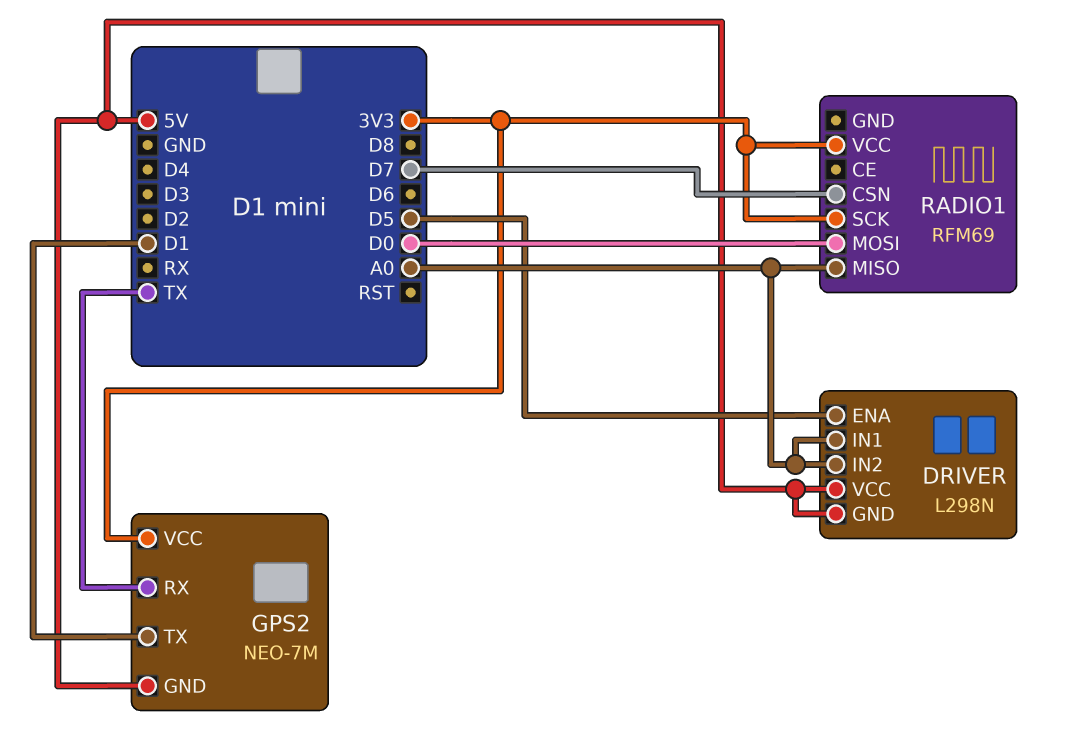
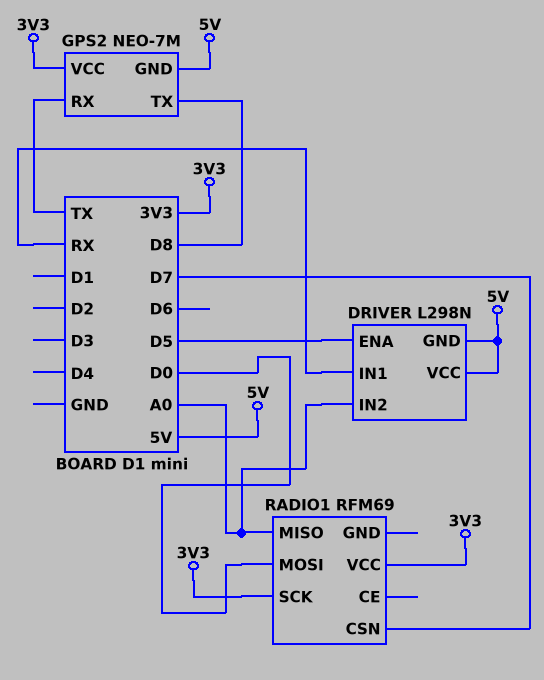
DRIVER pin IN1: A0 -> RX
GPS2 pin TX: D1 -> D8

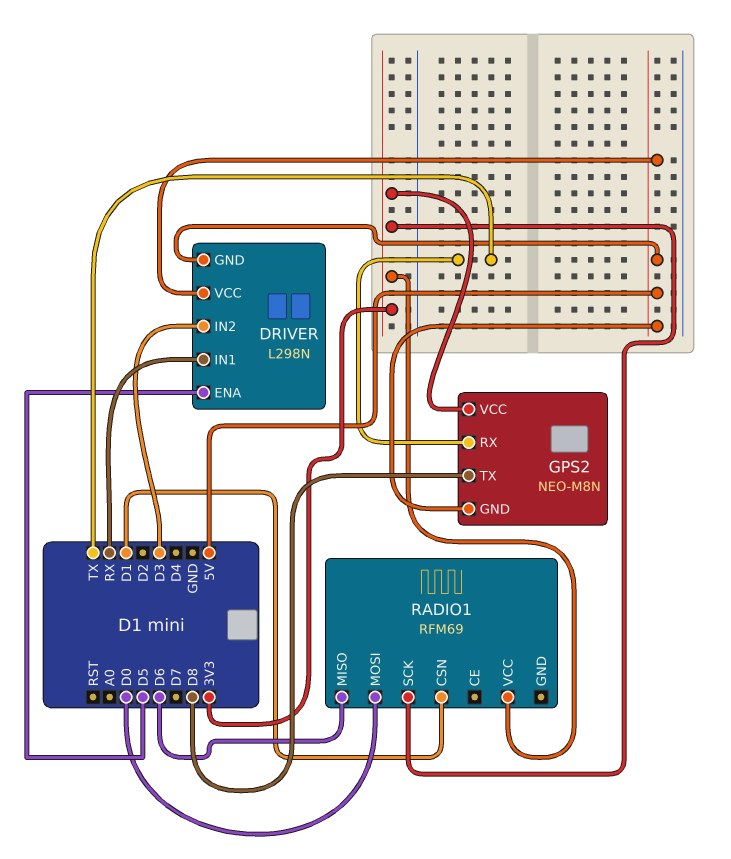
DRIVER pin IN2: A0 -> D3
GPS2: NEO-7M -> NEO-M8N
RADIO1 pin CSN: D7 -> D1
RADIO1 pin MISO: A0 -> D6

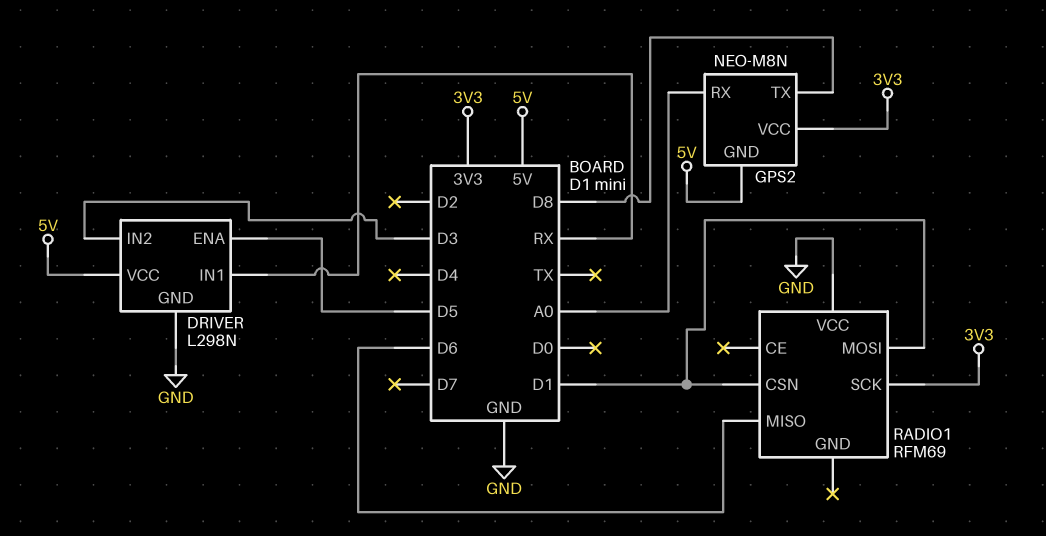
DRIVER pin GND: 5V -> GND
GPS2 pin RX: TX -> A0
RADIO1 pin MOSI: D0 -> D1
RADIO1 pin VCC: 3V3 -> GND

